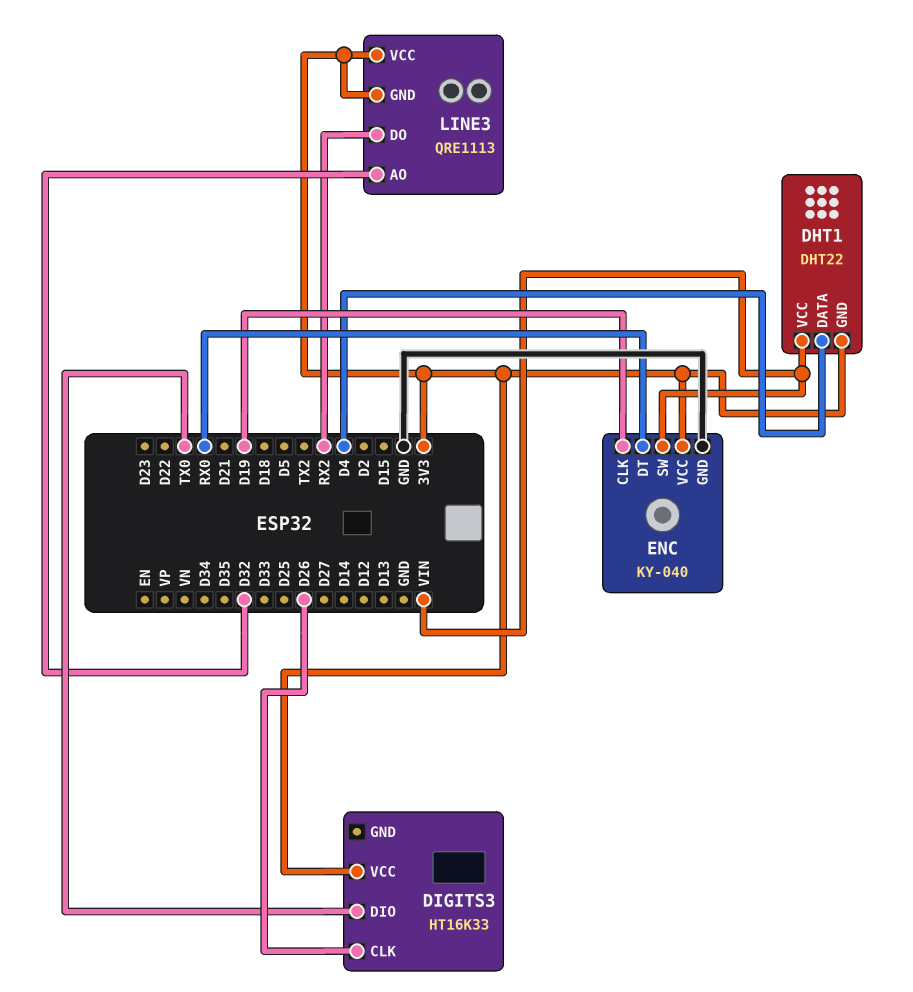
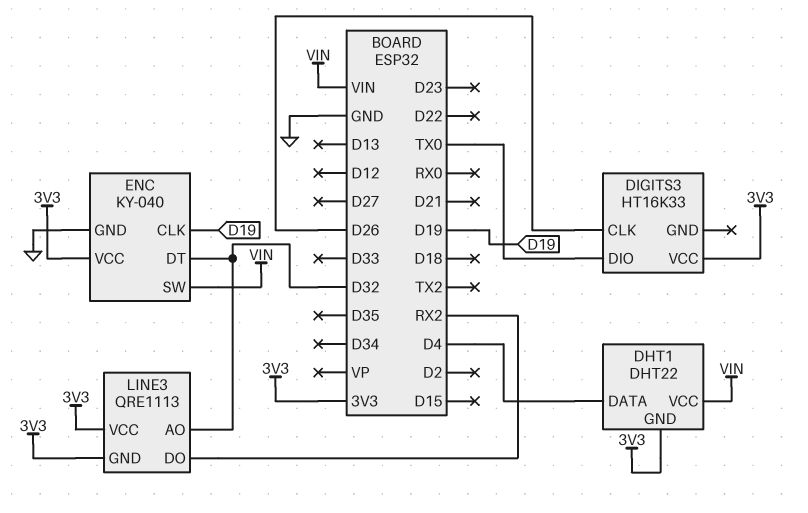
ENC pin DT: RX0 -> D32

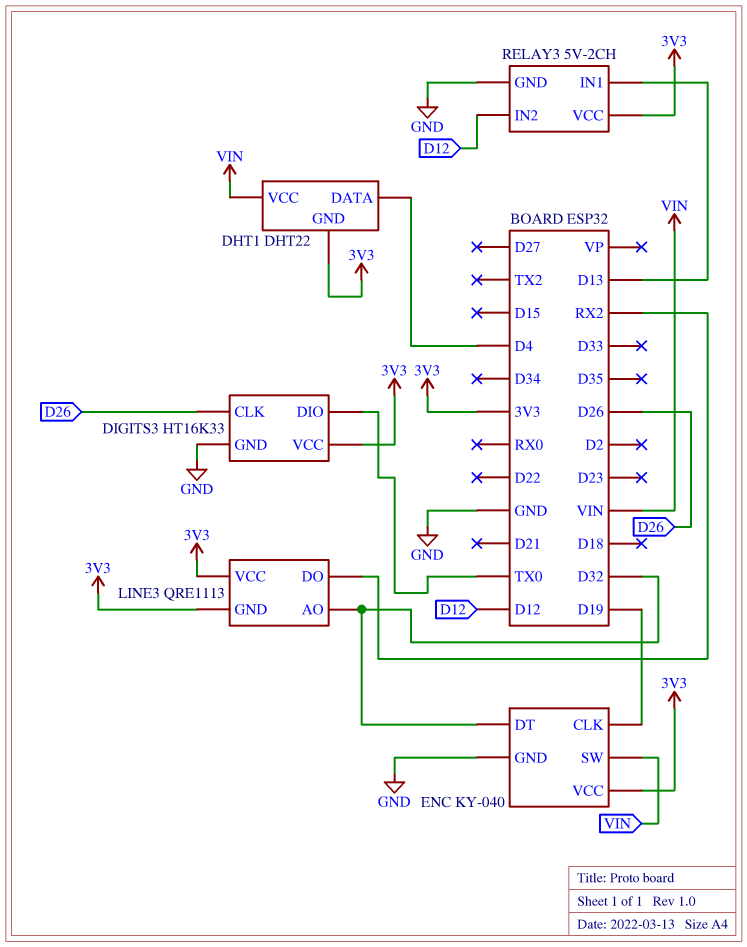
DIGITS3 pin GND: none -> GND
RELAY3: none -> 5V-2CH
RELAY3 pin GND: none -> GND
RELAY3 pin IN1: none -> D13
RELAY3 pin IN2: none -> D12
RELAY3 pin VCC: none -> 3V3

